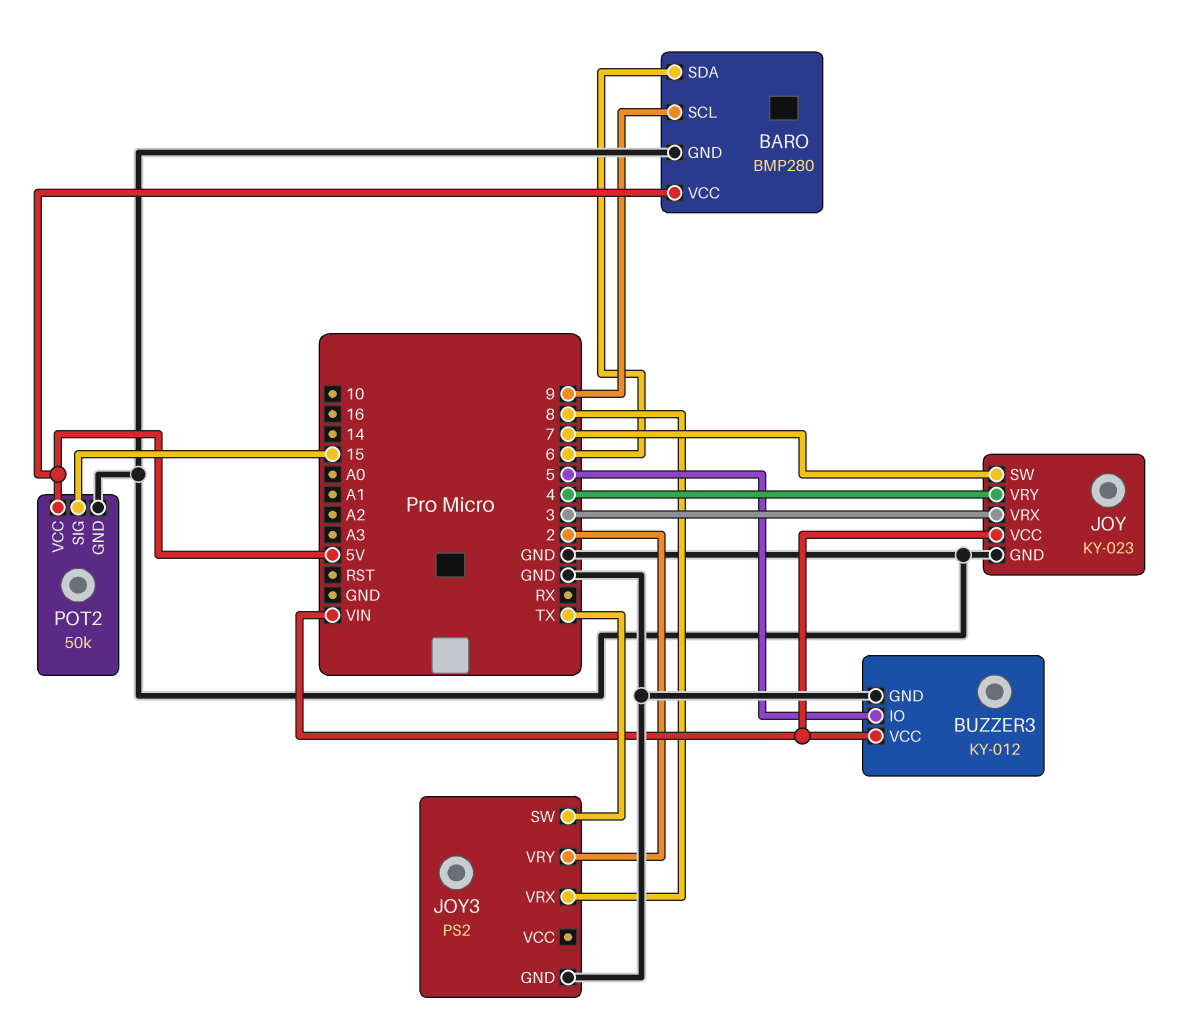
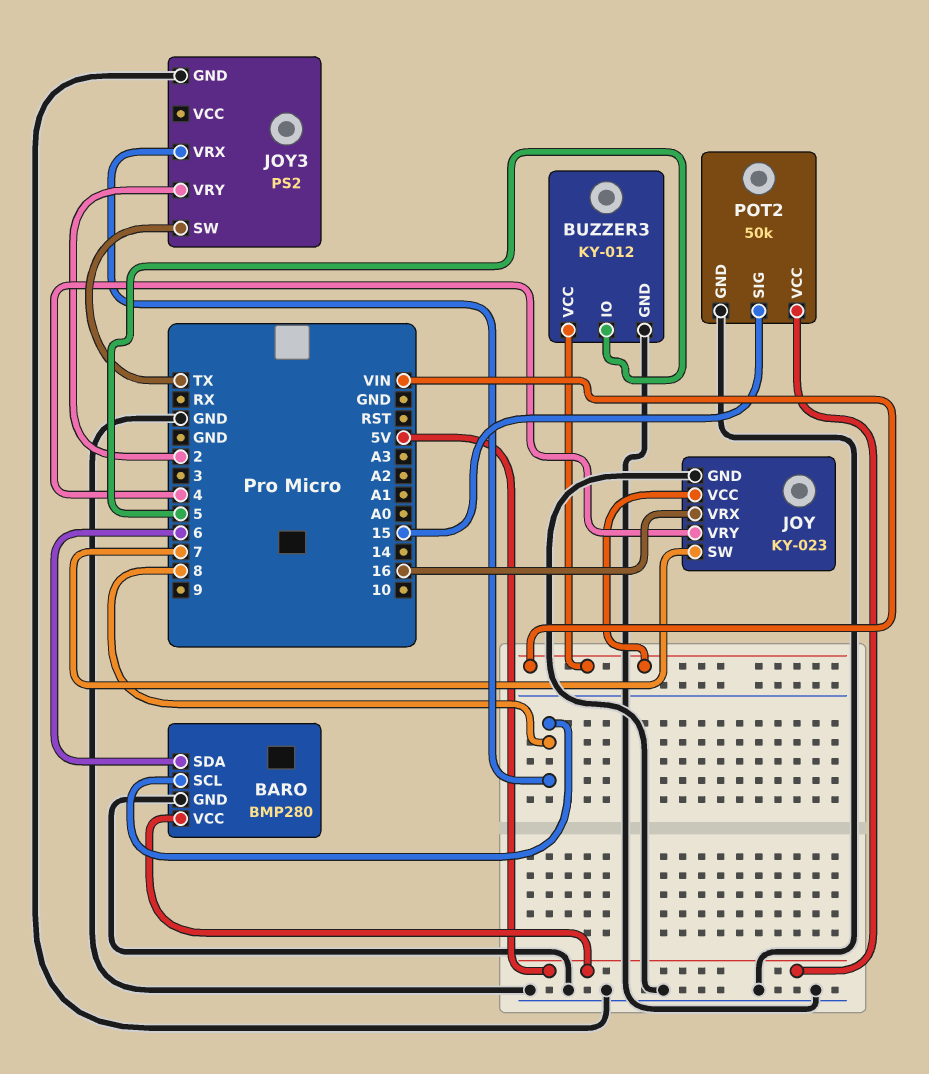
BARO pin SCL: 9 -> 8
JOY pin VRX: 3 -> 16

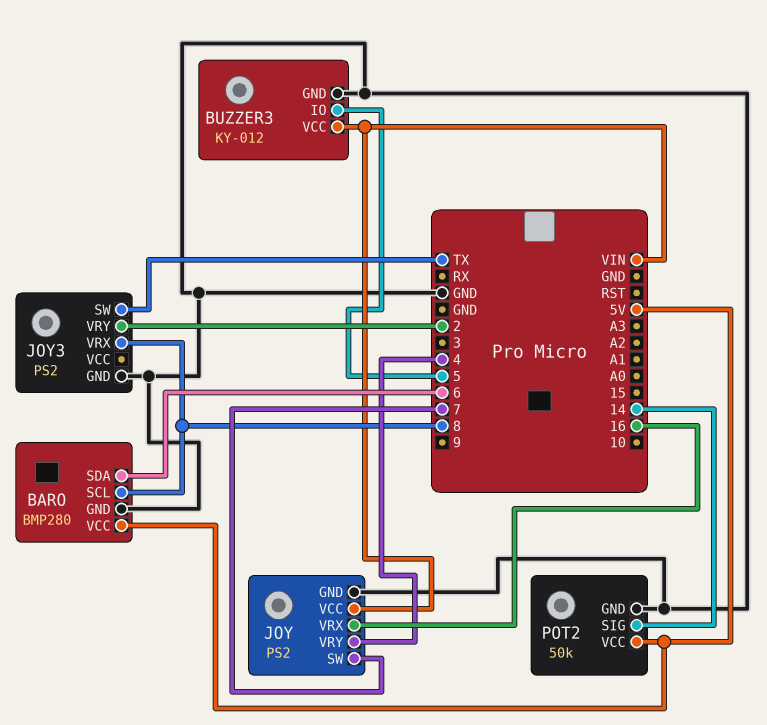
JOY: KY-023 -> PS2
POT2 pin SIG: 15 -> 14

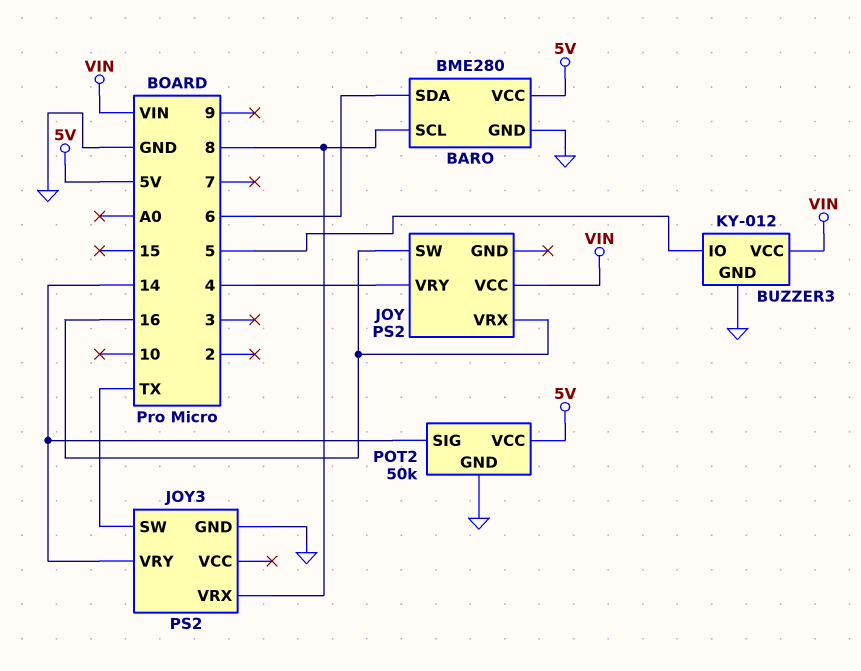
BARO: BMP280 -> BME280
JOY pin GND: GND -> none
JOY pin SW: 7 -> 16
JOY3 pin VRY: 2 -> 14

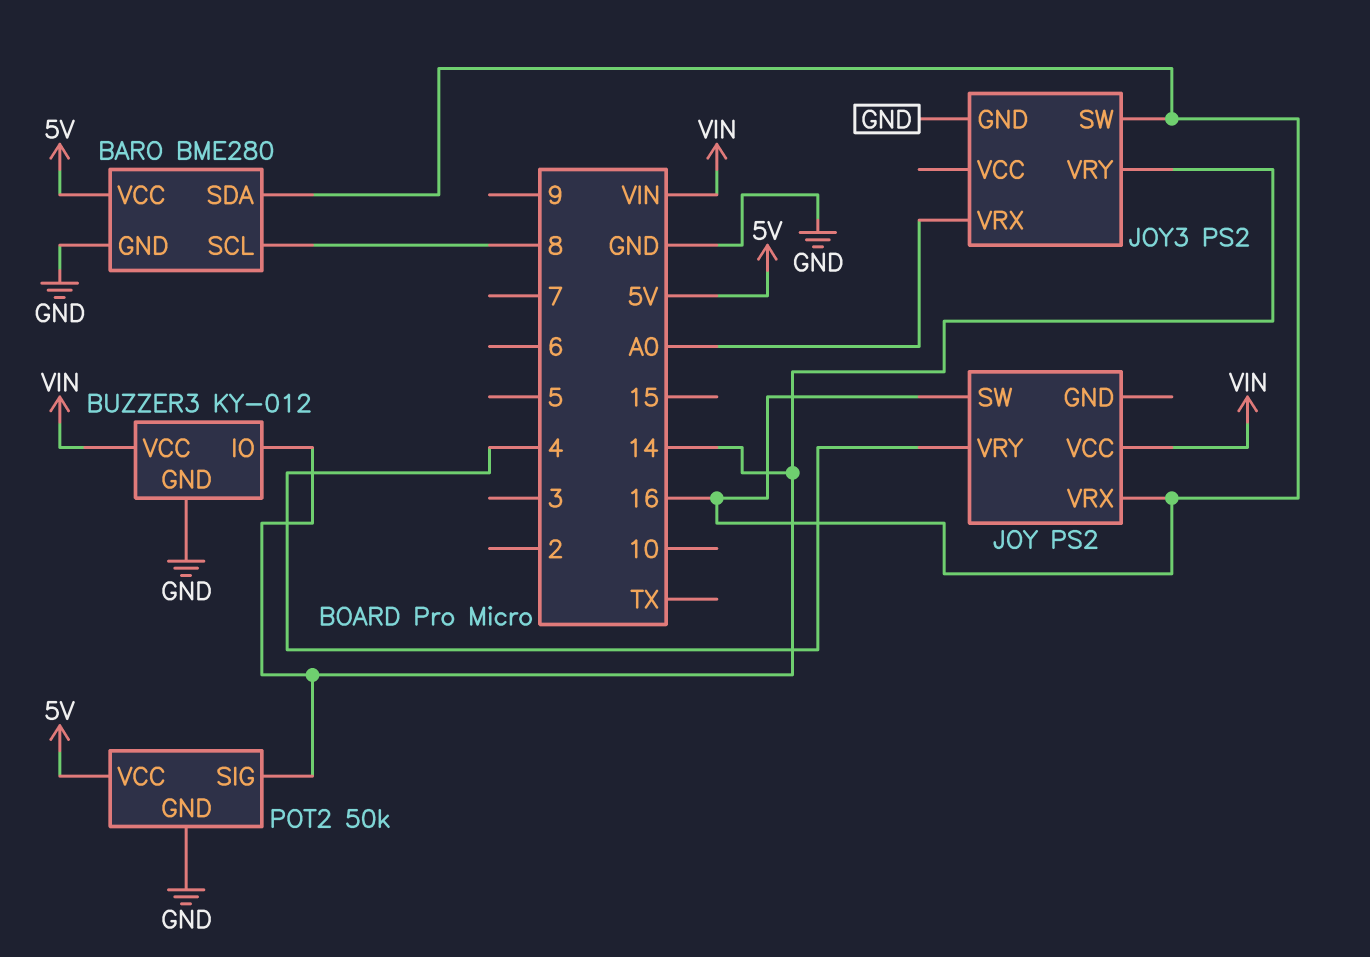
BARO pin SDA: 6 -> 16
BUZZER3 pin IO: 5 -> 14
JOY3 pin SW: TX -> 16
JOY3 pin VRX: 8 -> A0

